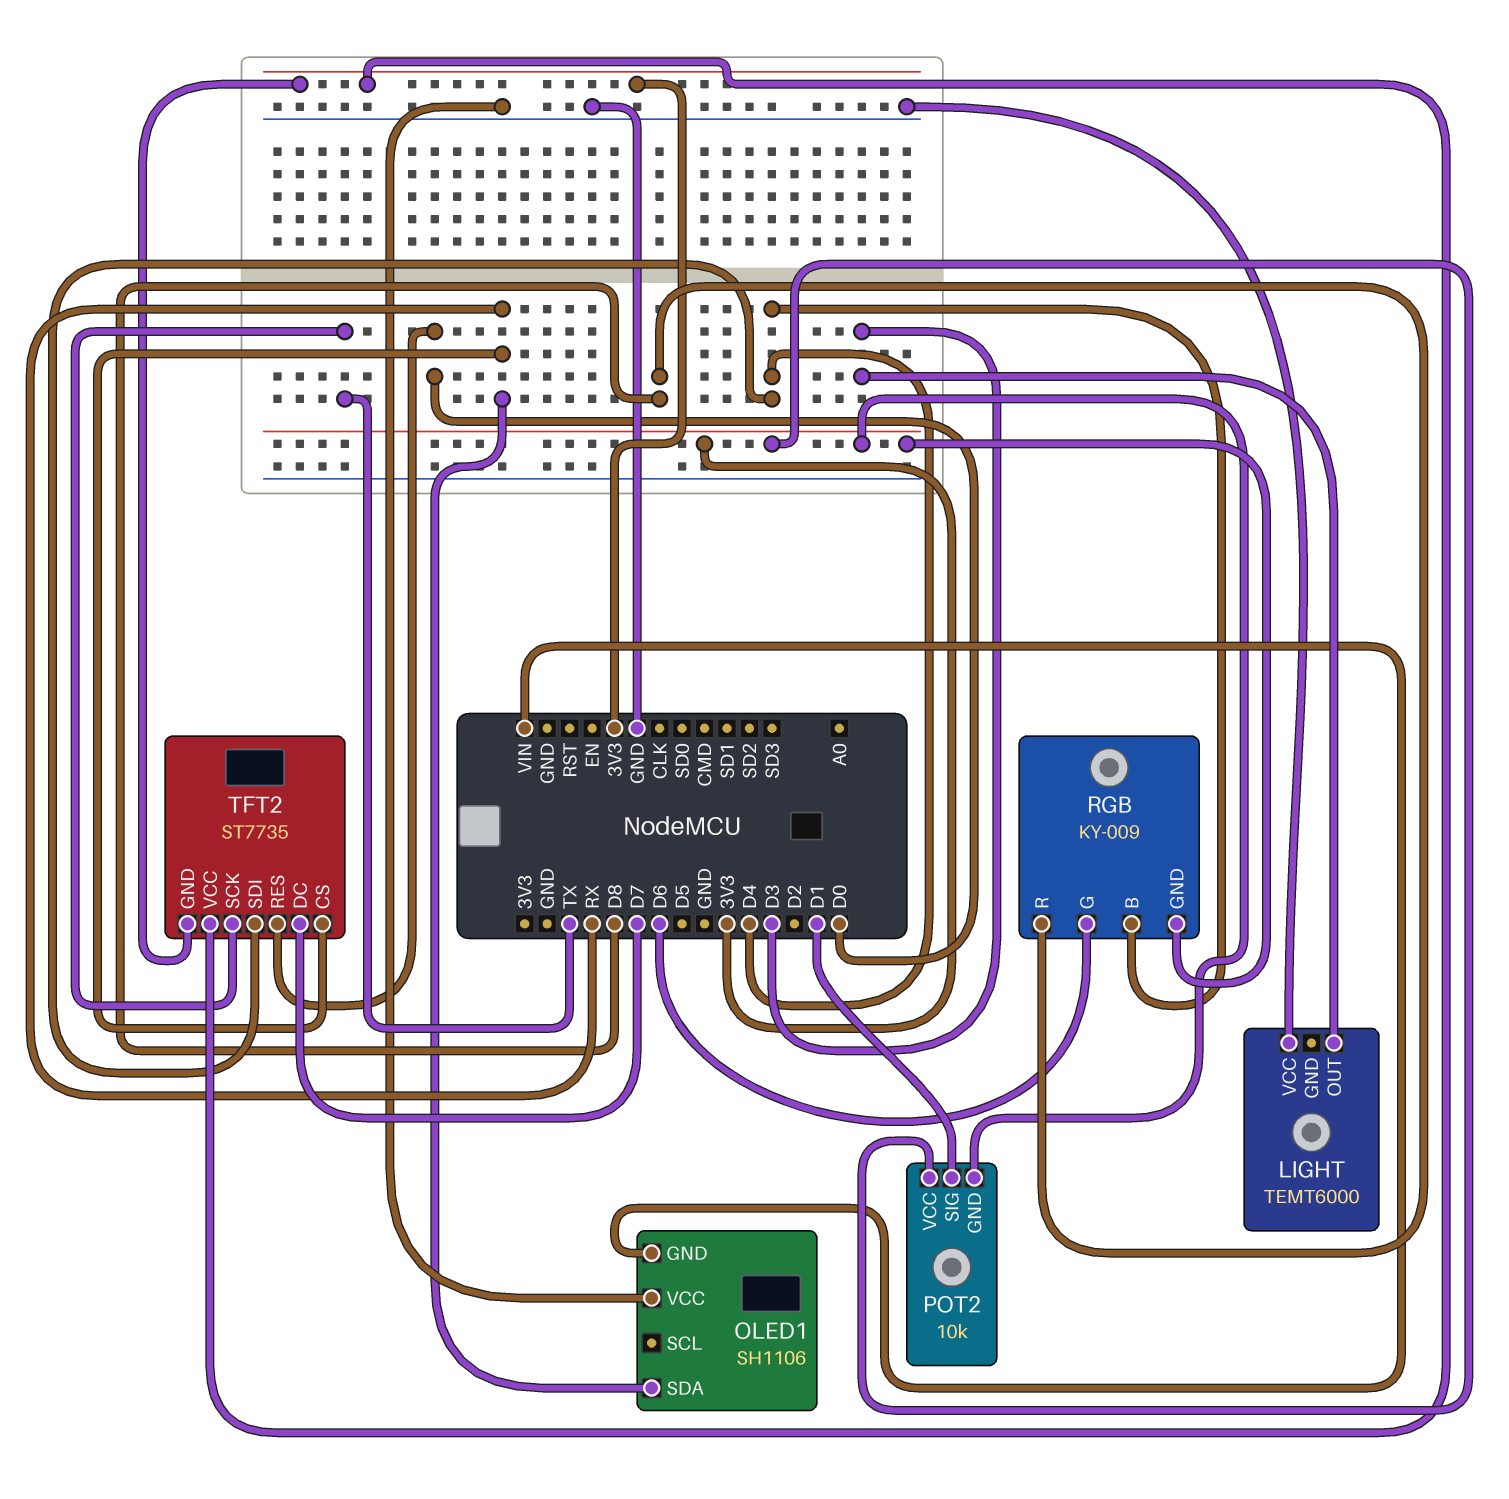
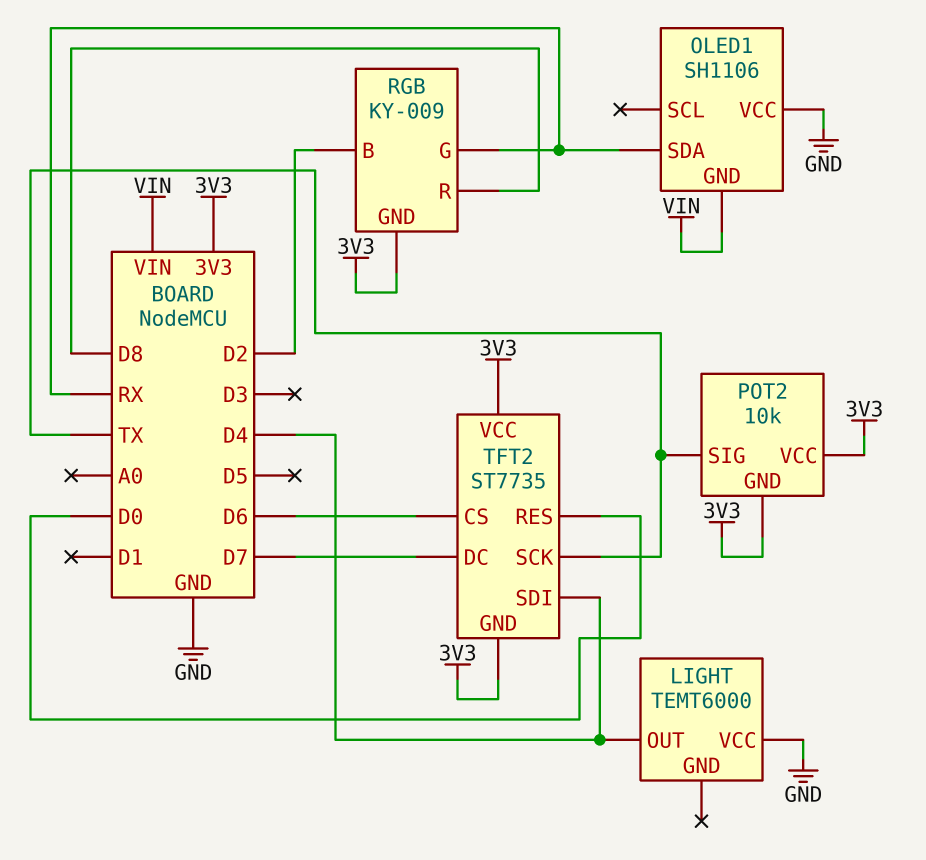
LIGHT pin OUT: D3 -> D4
POT2 pin SIG: D1 -> TX
RGB pin B: D4 -> D2
RGB pin G: D6 -> RX
TFT2 pin CS: RX -> D6

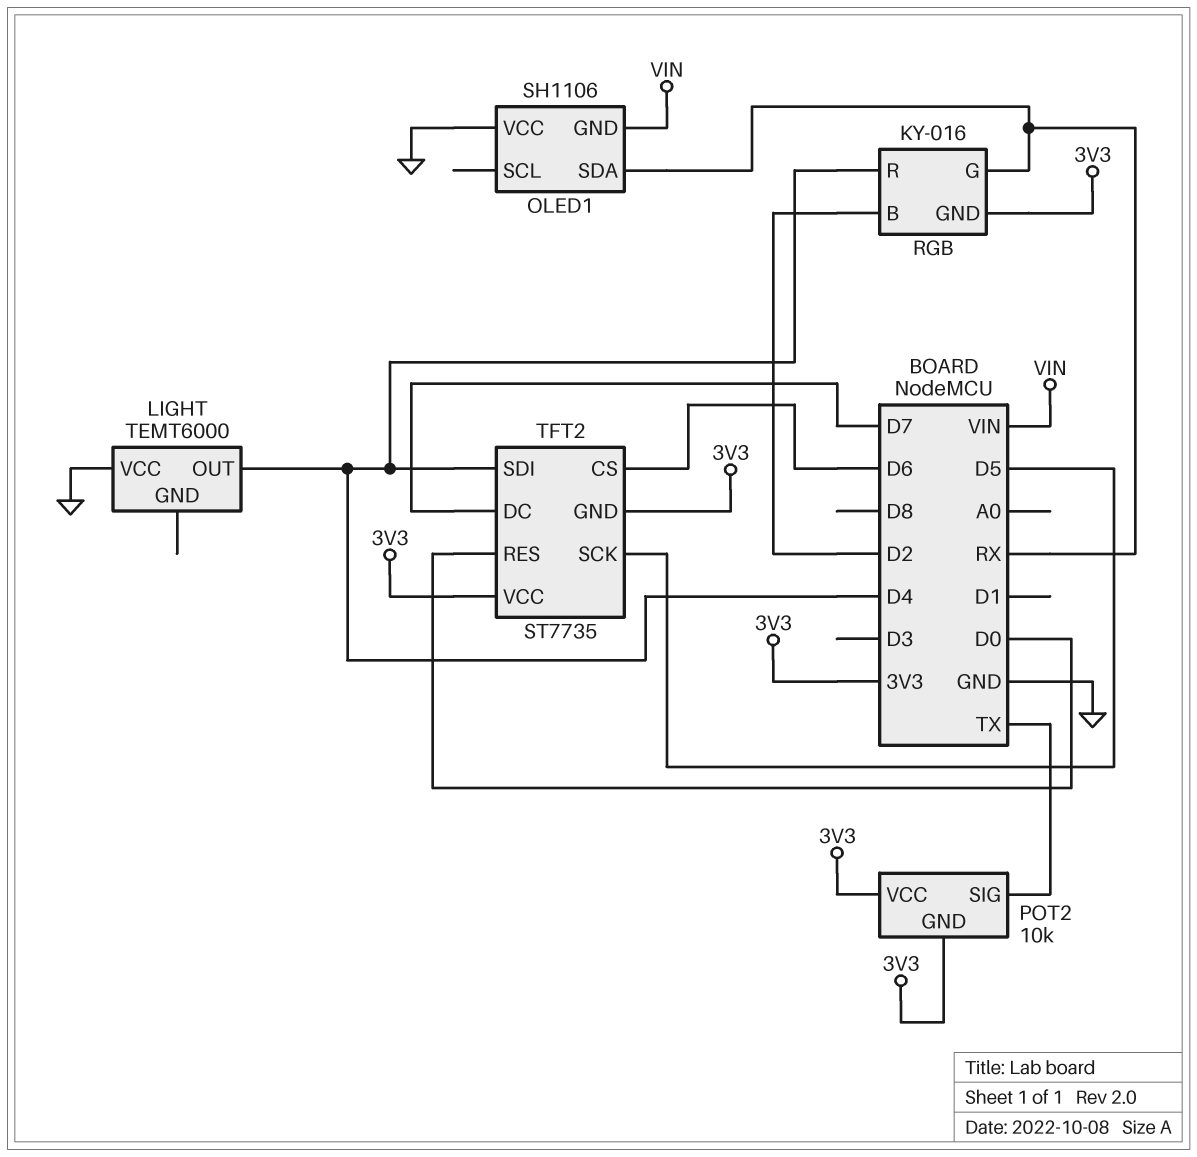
RGB: KY-009 -> KY-016
RGB pin R: D8 -> D4
TFT2 pin SCK: TX -> D5

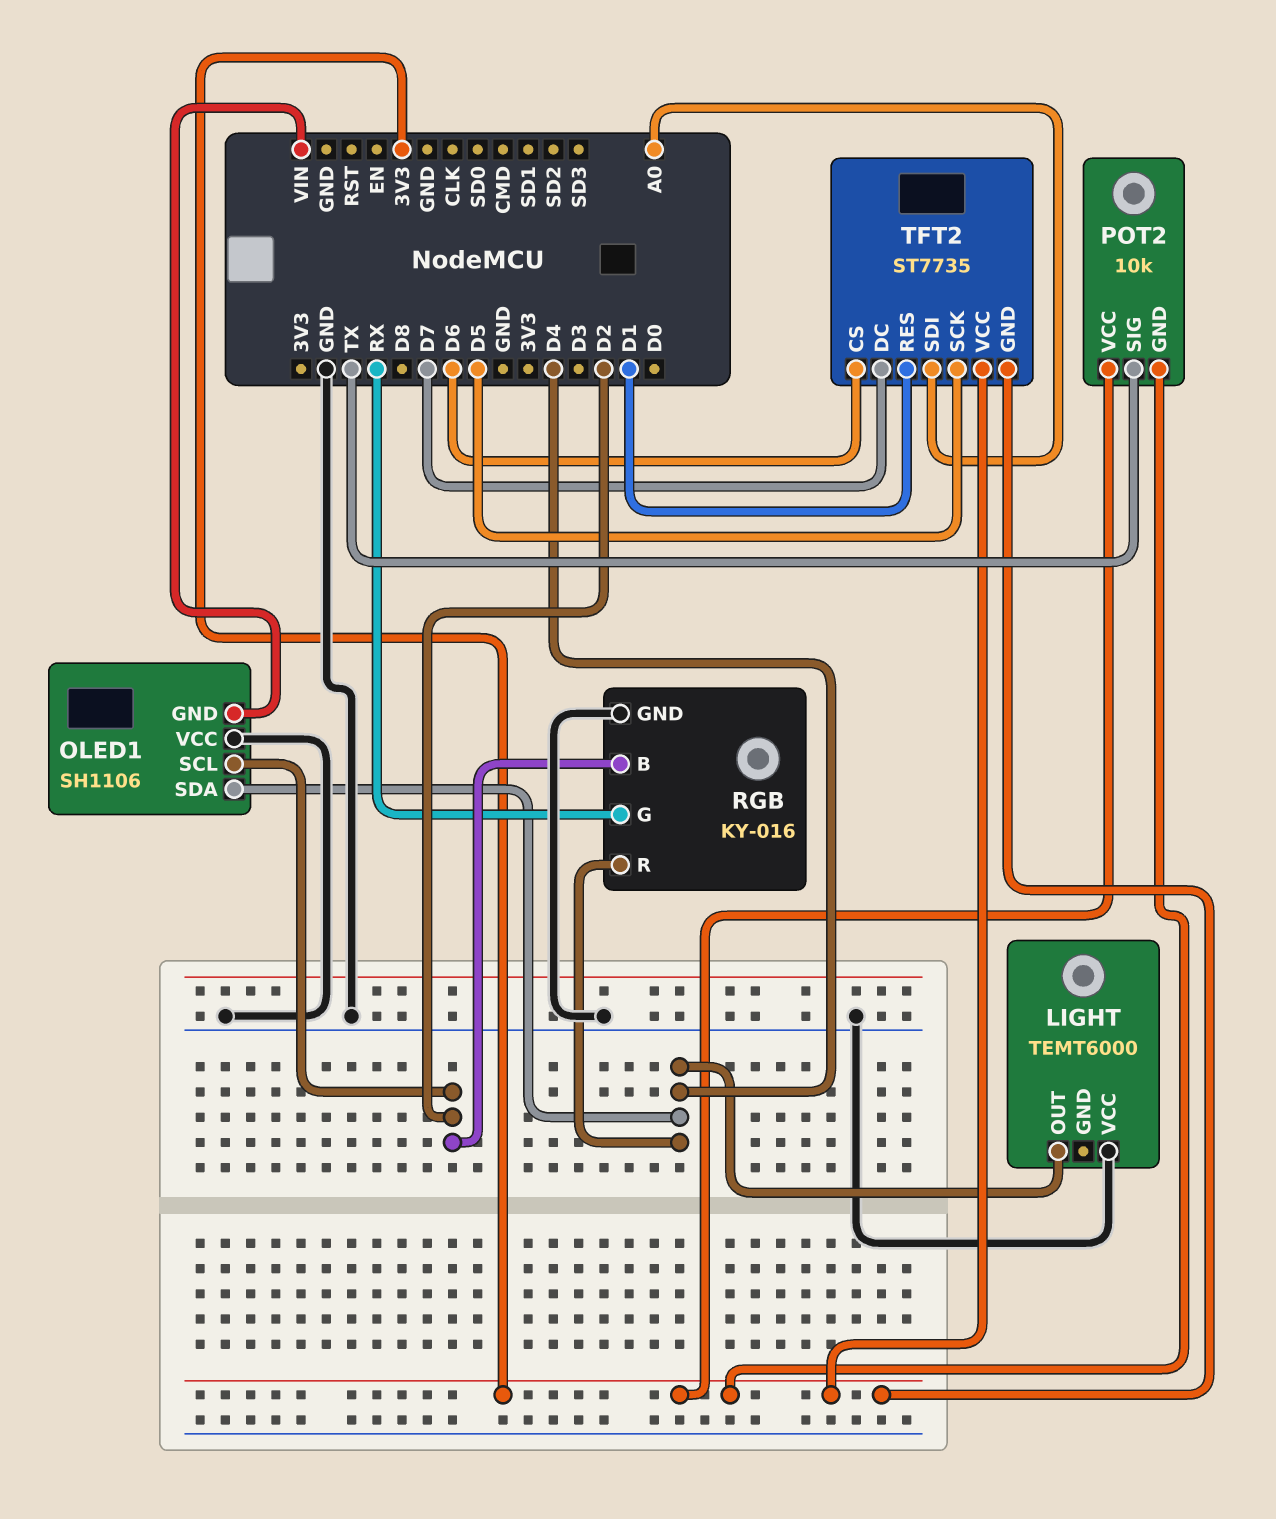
OLED1 pin SCL: none -> D2
OLED1 pin SDA: RX -> D4
RGB pin GND: 3V3 -> GND
TFT2 pin RES: D0 -> D1
TFT2 pin SDI: D4 -> A0

